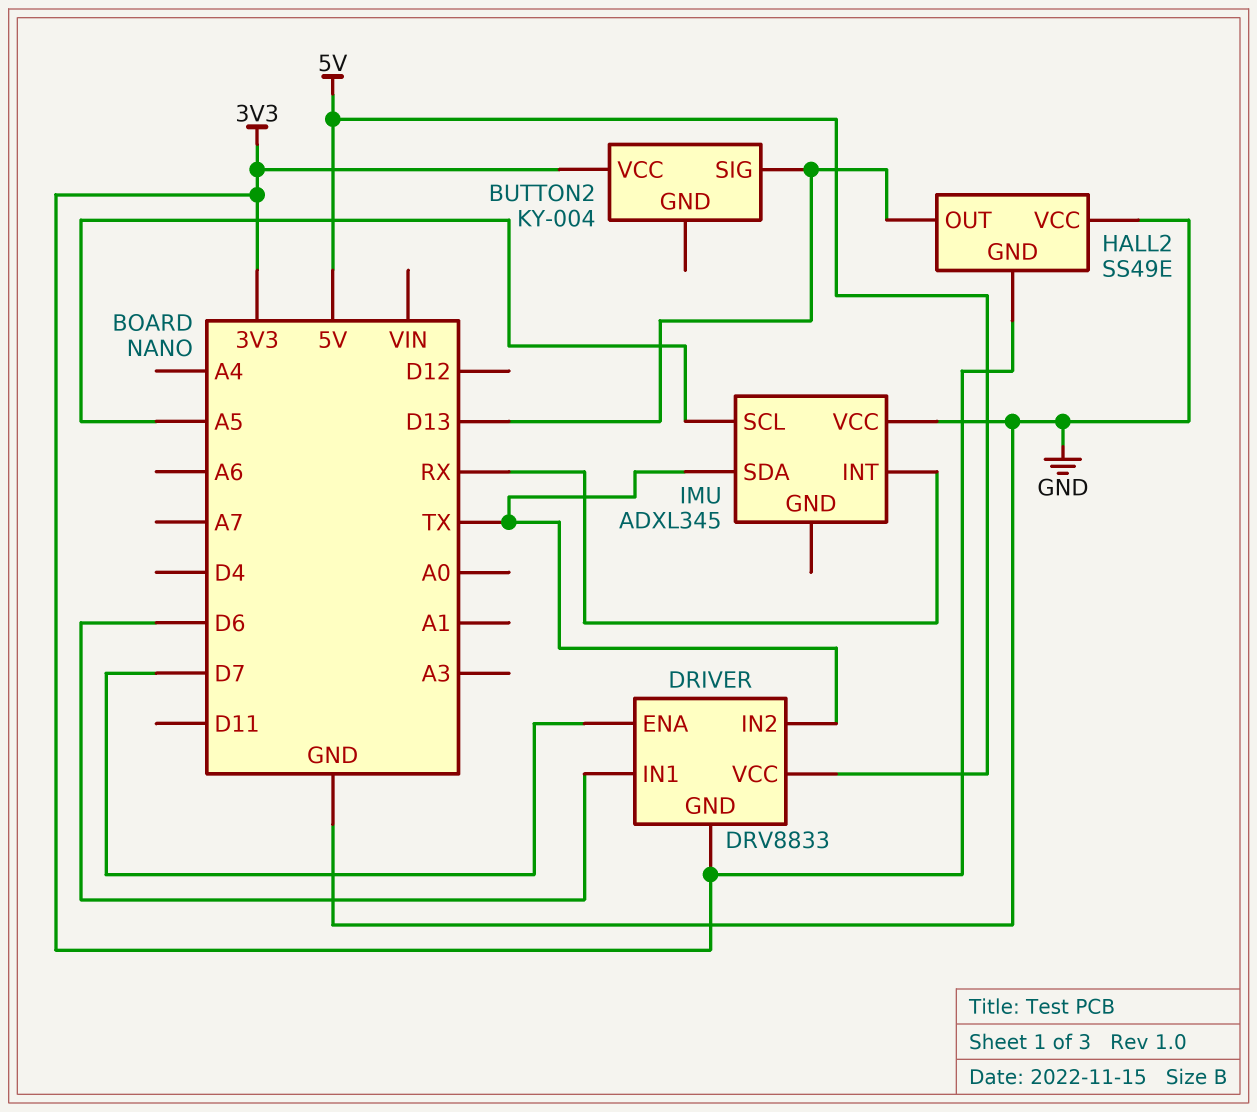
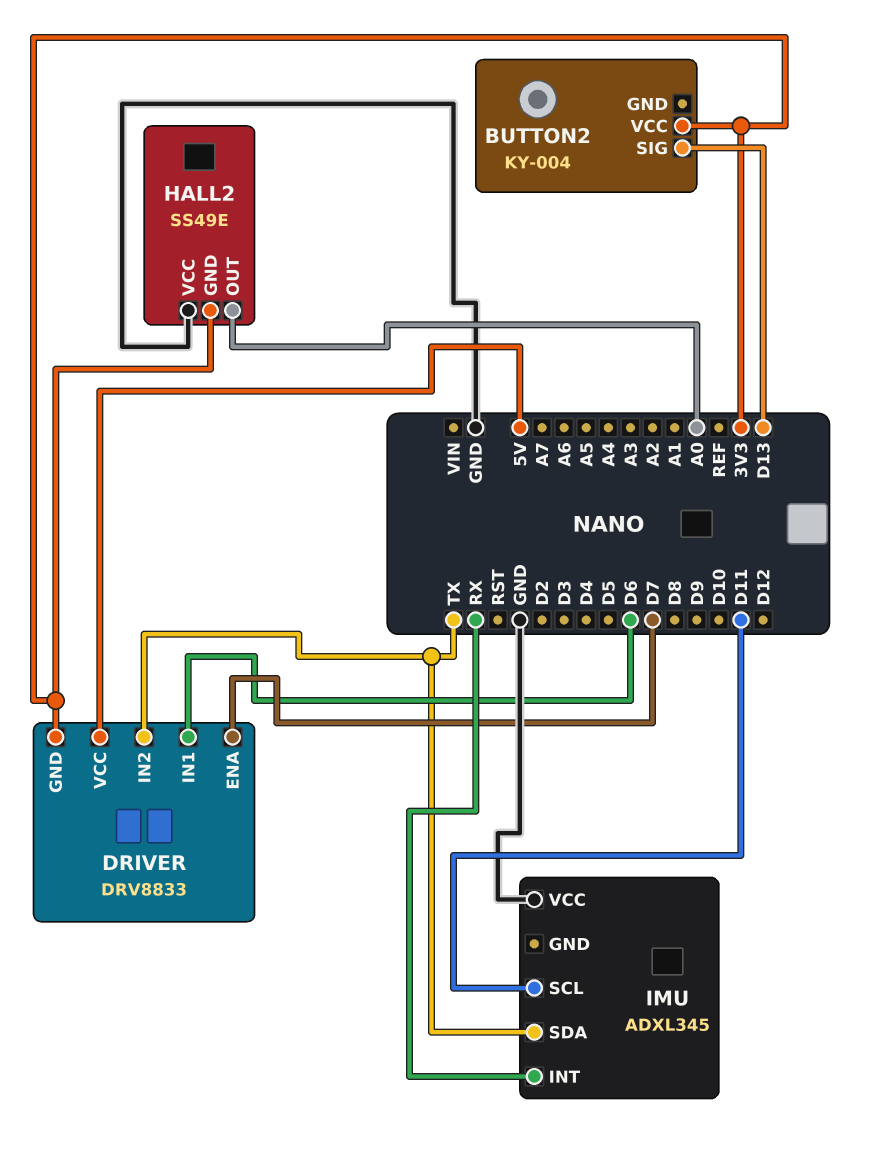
HALL2 pin OUT: D13 -> A0
IMU pin SCL: A5 -> D11

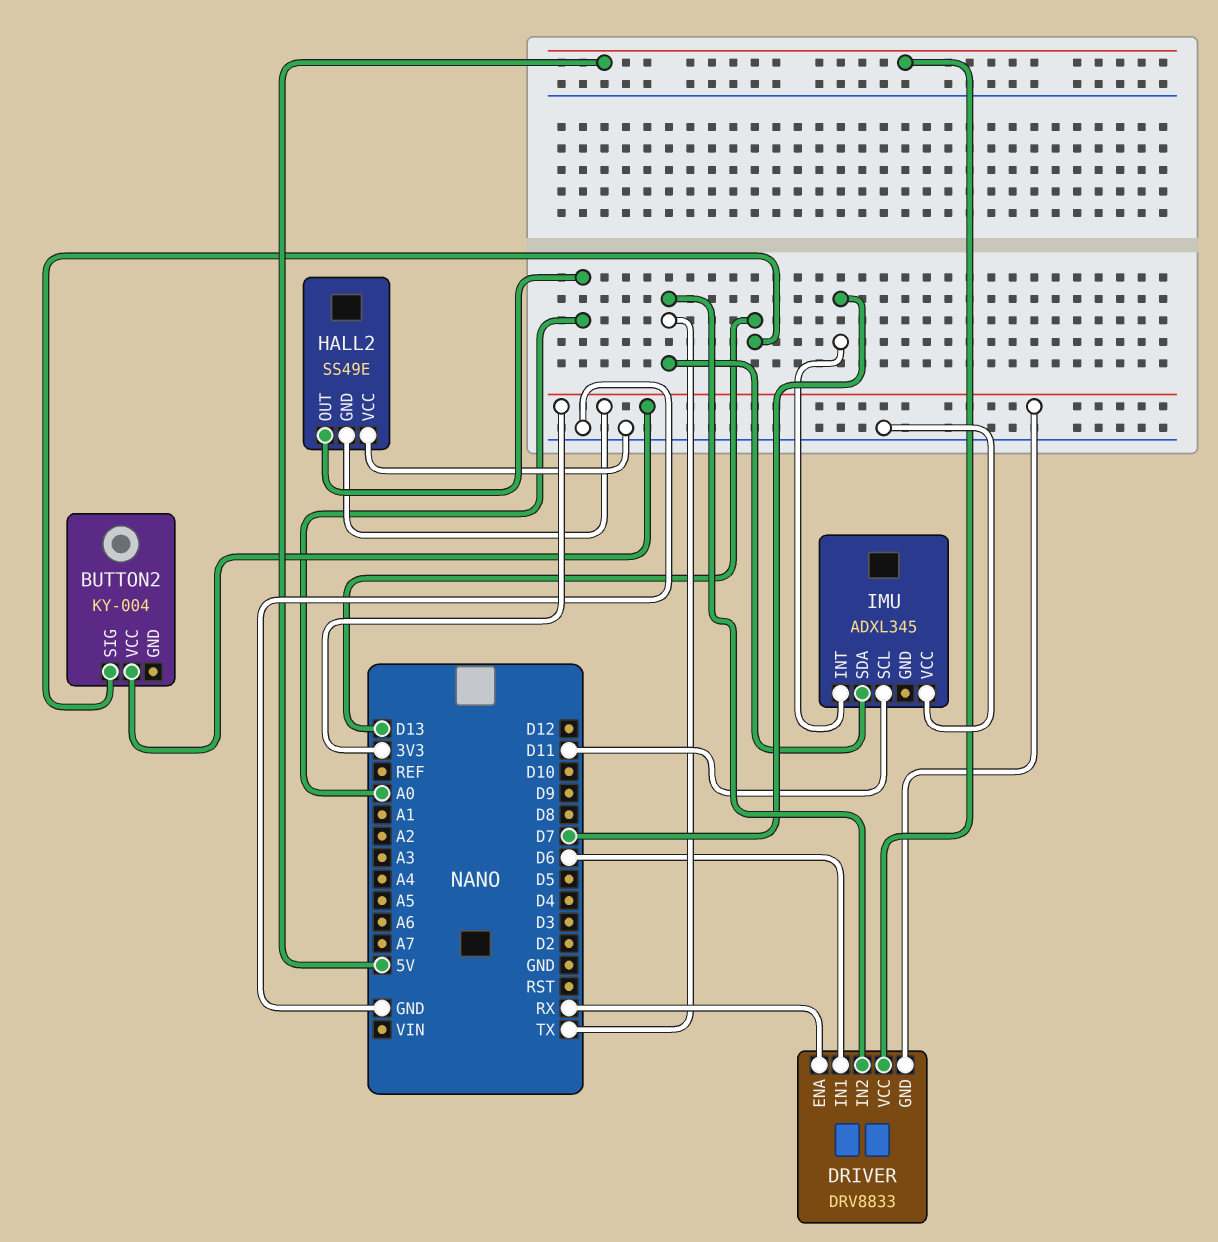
DRIVER pin ENA: D7 -> RX
IMU pin INT: RX -> D7

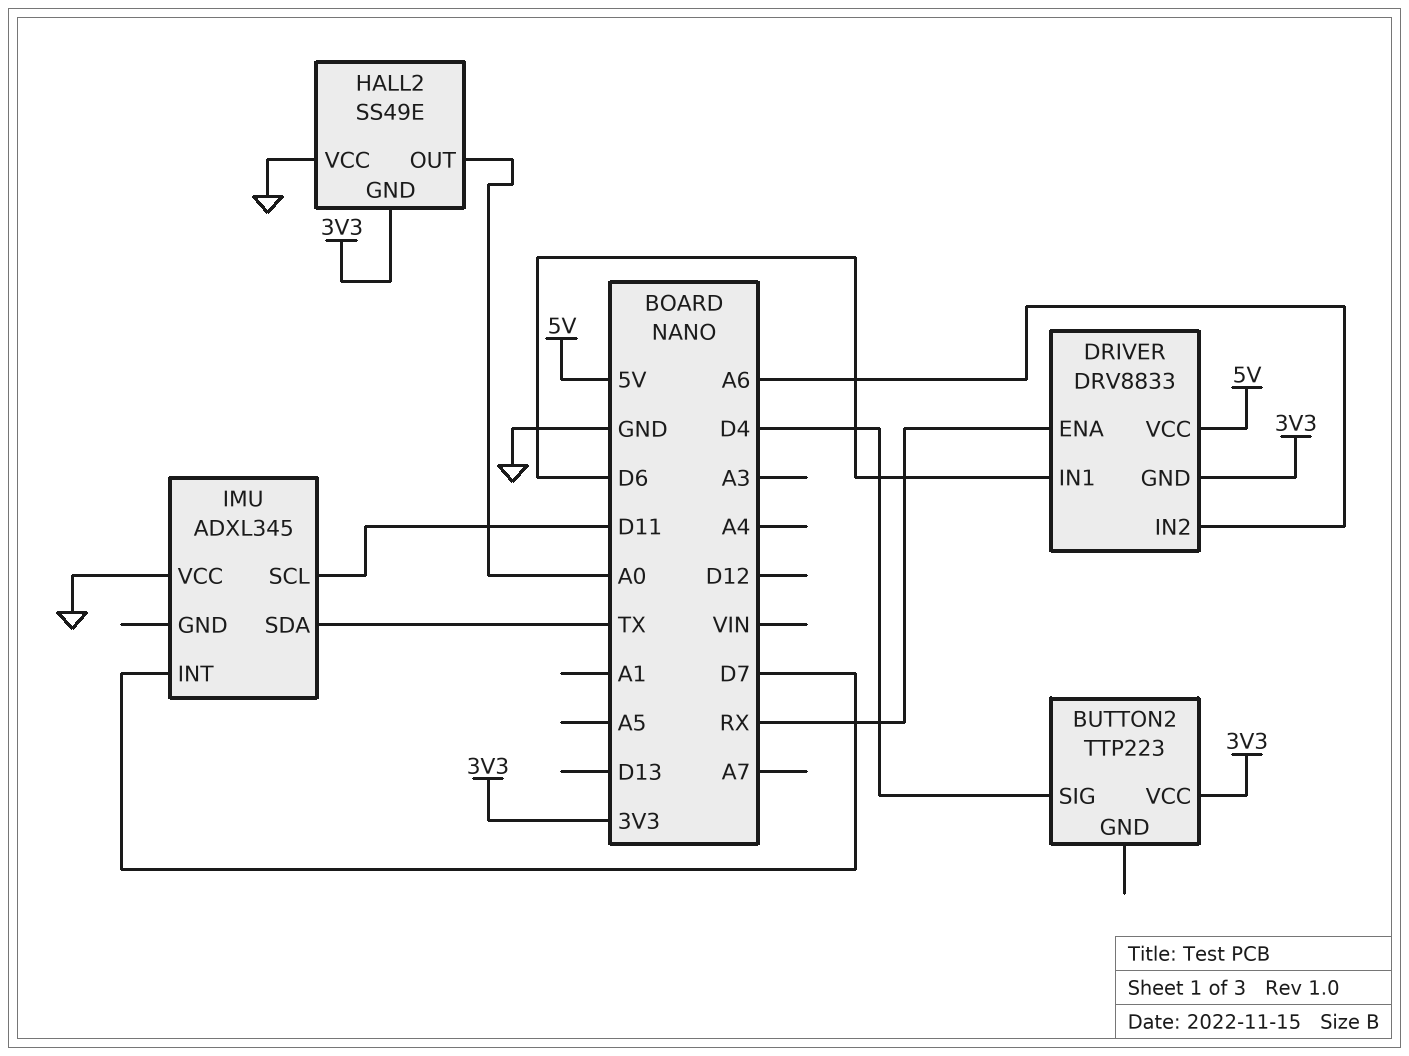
BUTTON2: KY-004 -> TTP223
BUTTON2 pin SIG: D13 -> D4
DRIVER pin IN2: TX -> A6

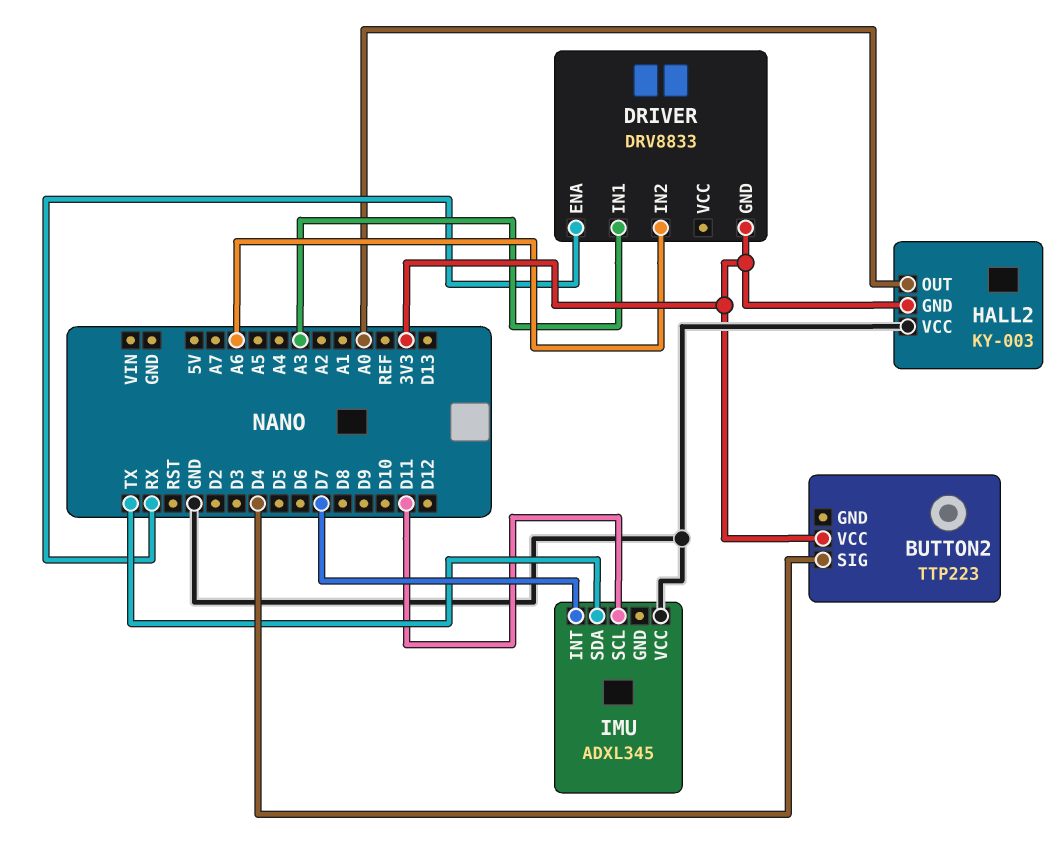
DRIVER pin IN1: D6 -> A3
DRIVER pin VCC: 5V -> none
HALL2: SS49E -> KY-003

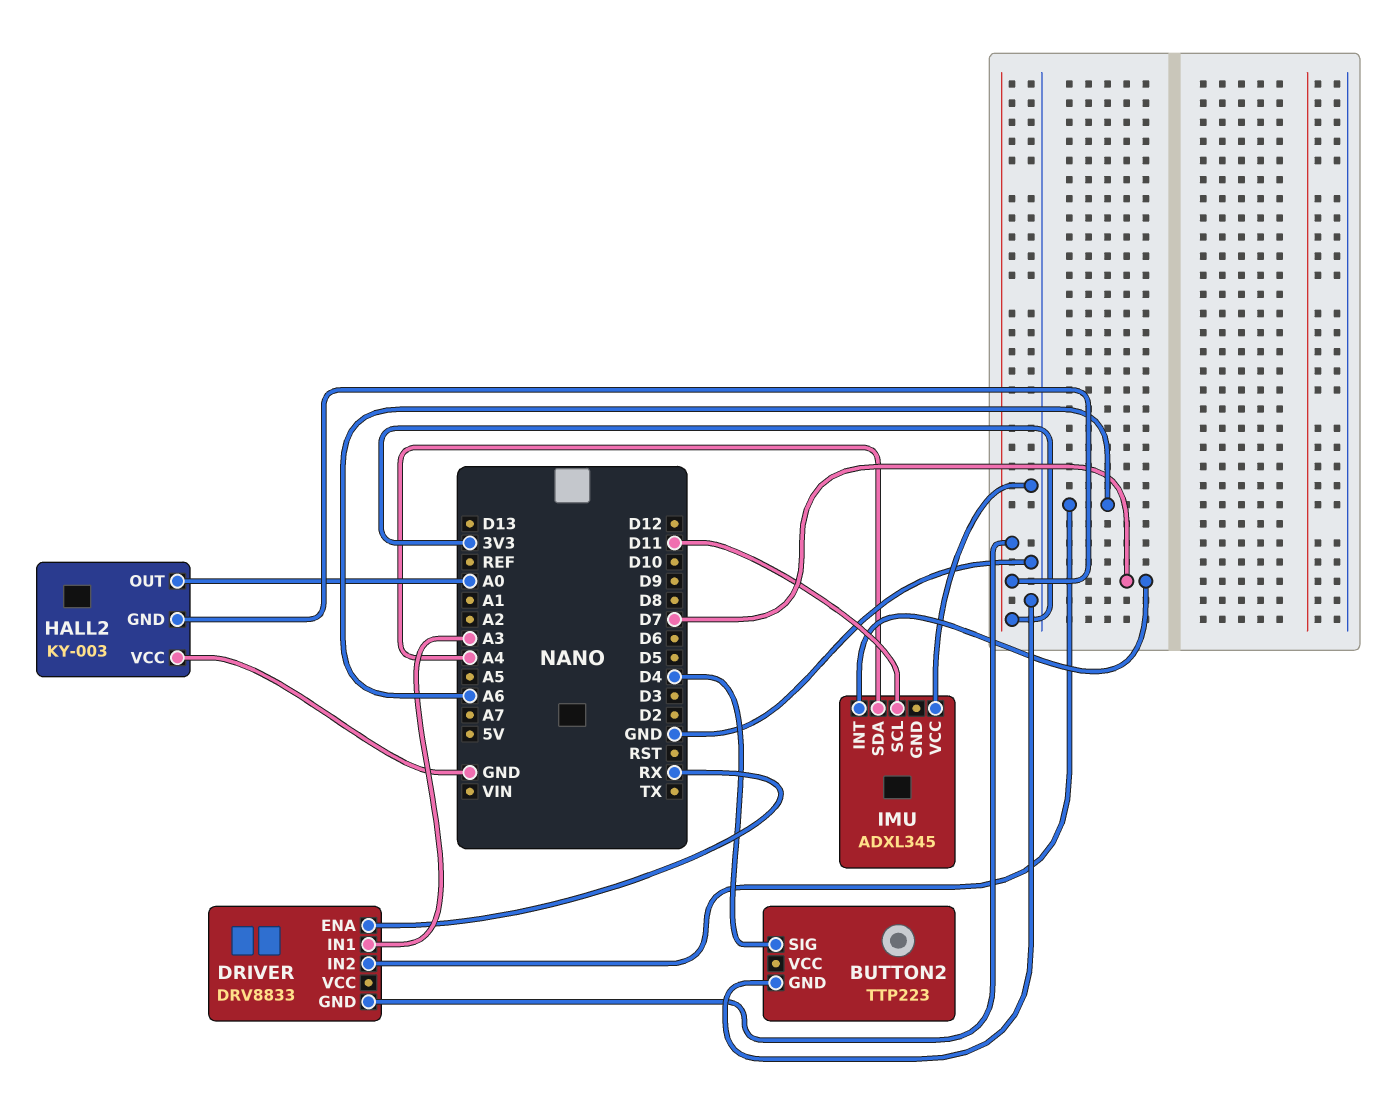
BUTTON2 pin GND: none -> GND
BUTTON2 pin VCC: 3V3 -> none
IMU pin SDA: TX -> A4

